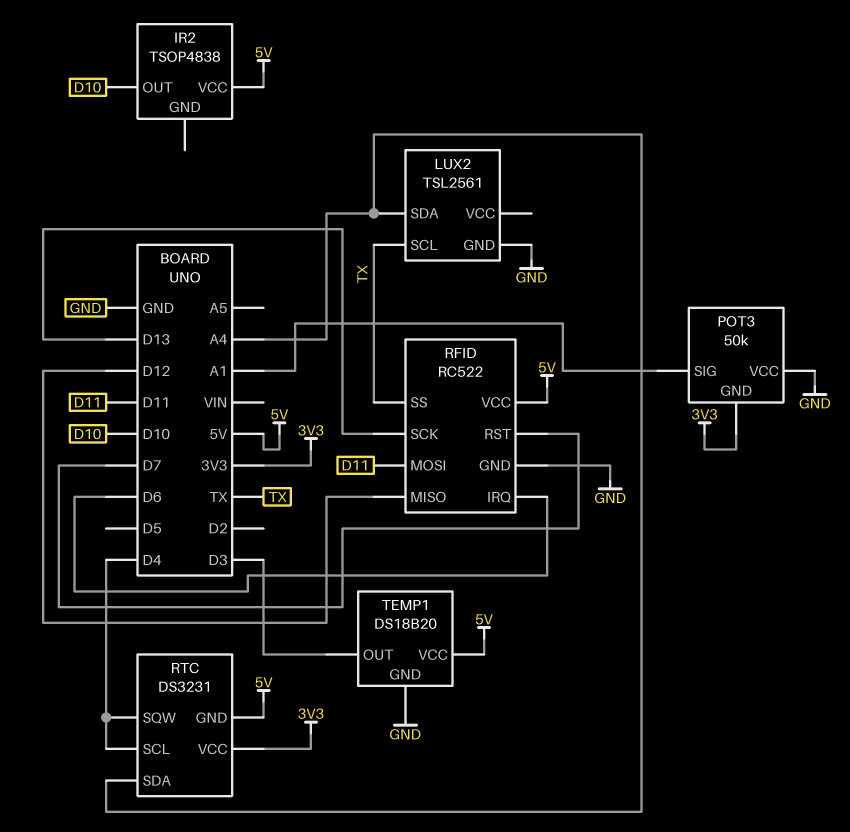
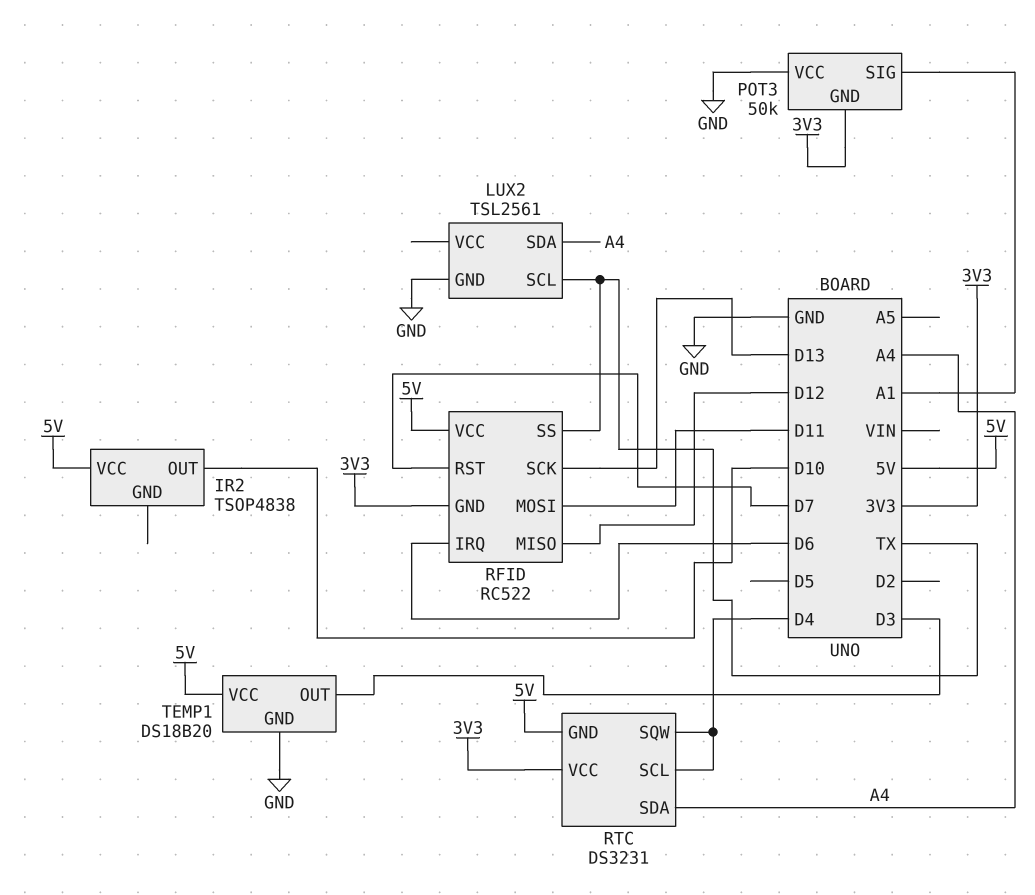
RFID pin GND: GND -> 3V3

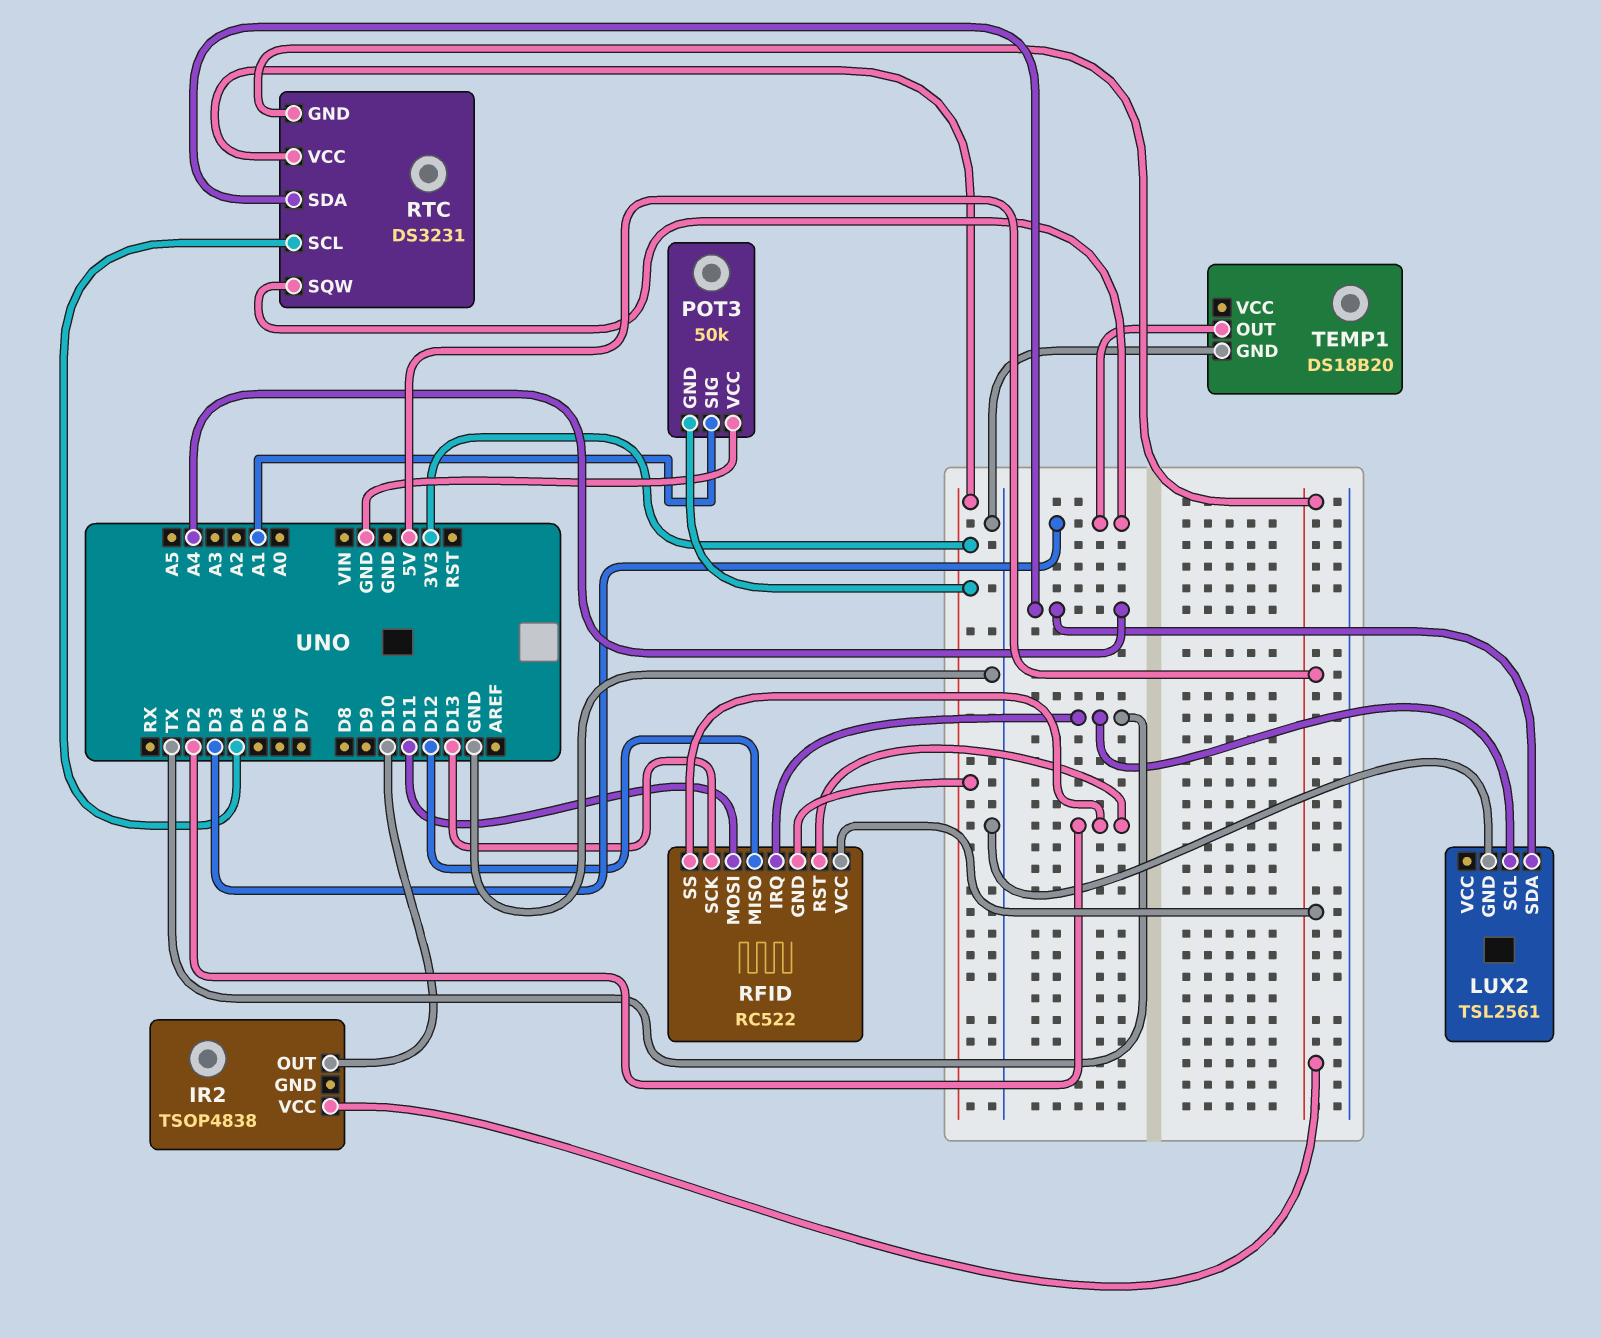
RFID pin IRQ: D6 -> TX
RFID pin RST: D7 -> D2
RFID pin SS: TX -> D2
RTC pin SQW: D4 -> D3
TEMP1 pin VCC: 5V -> none

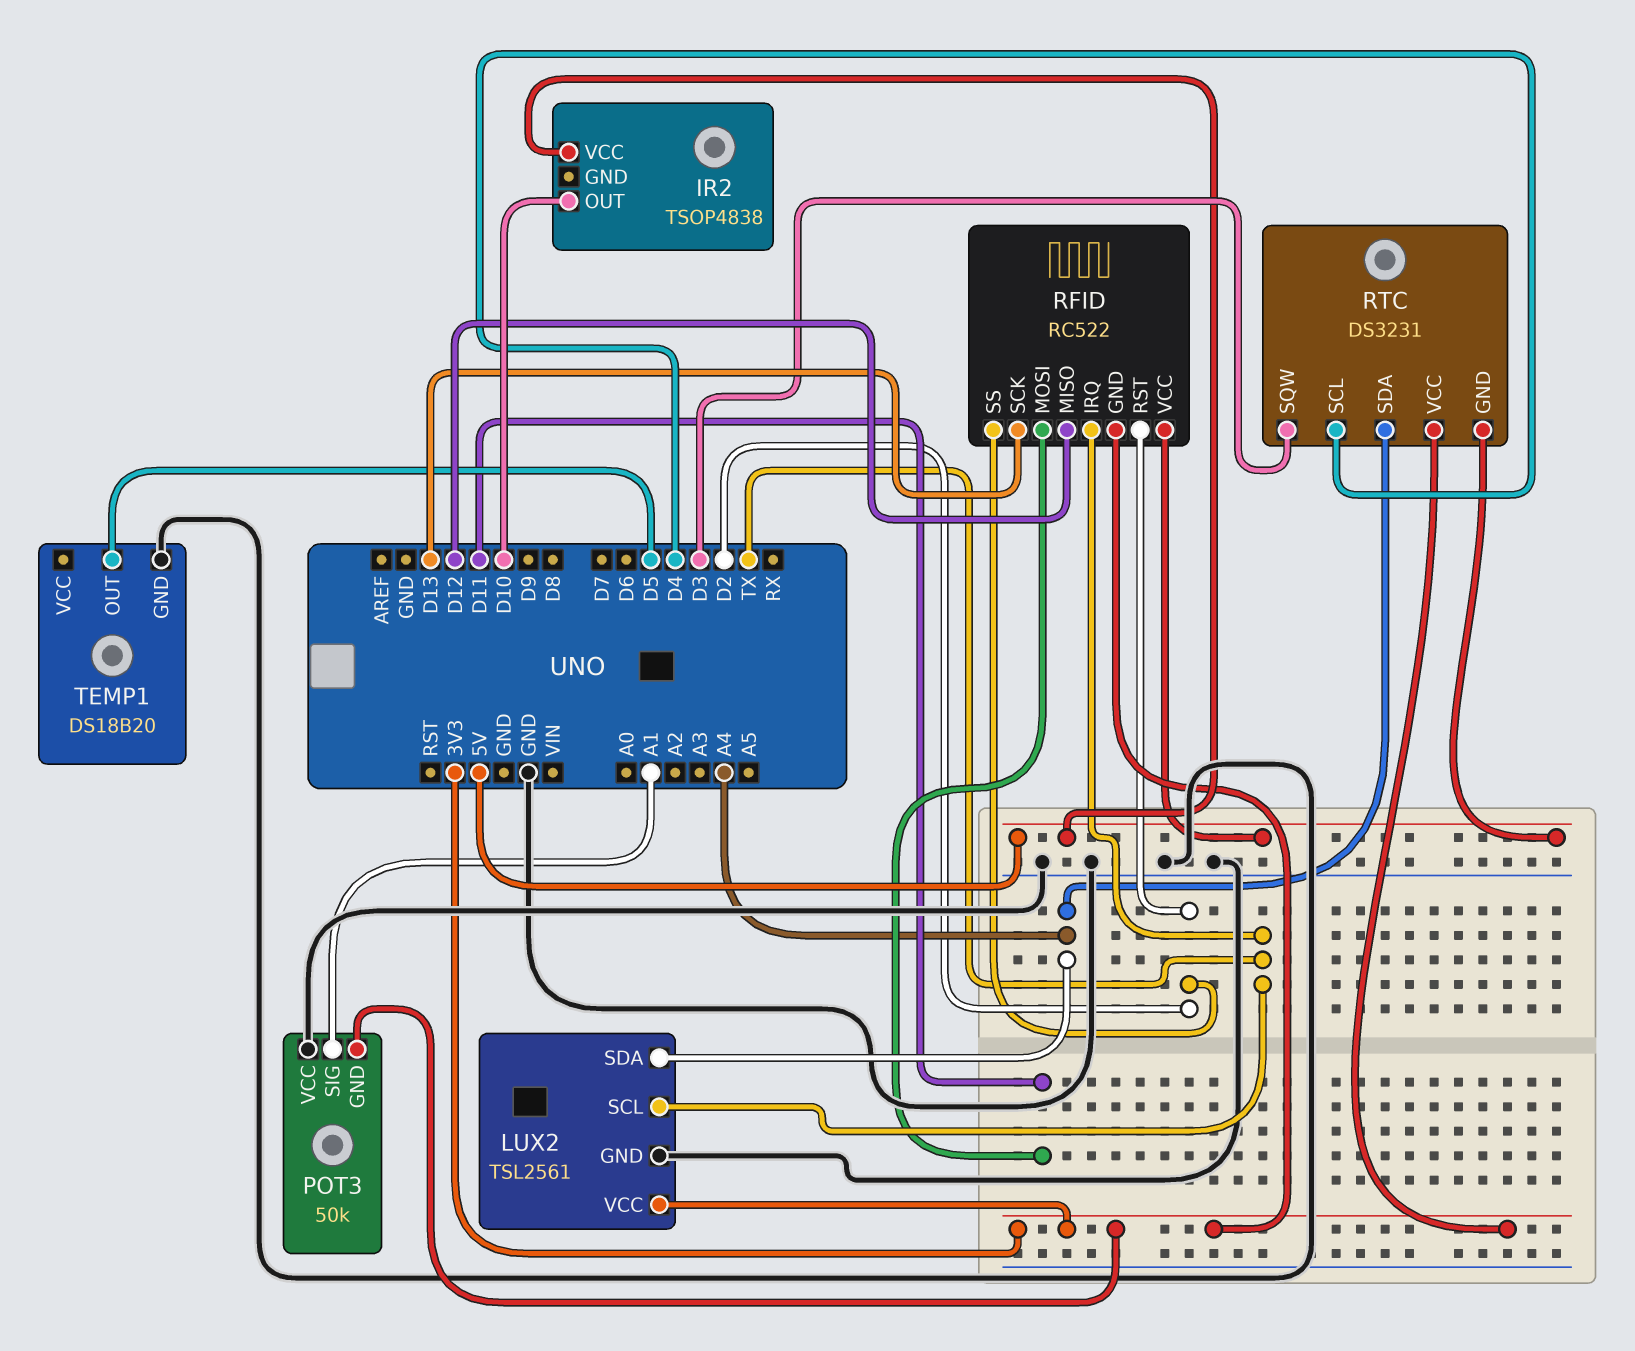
LUX2 pin VCC: none -> 3V3
TEMP1 pin OUT: D3 -> D5

